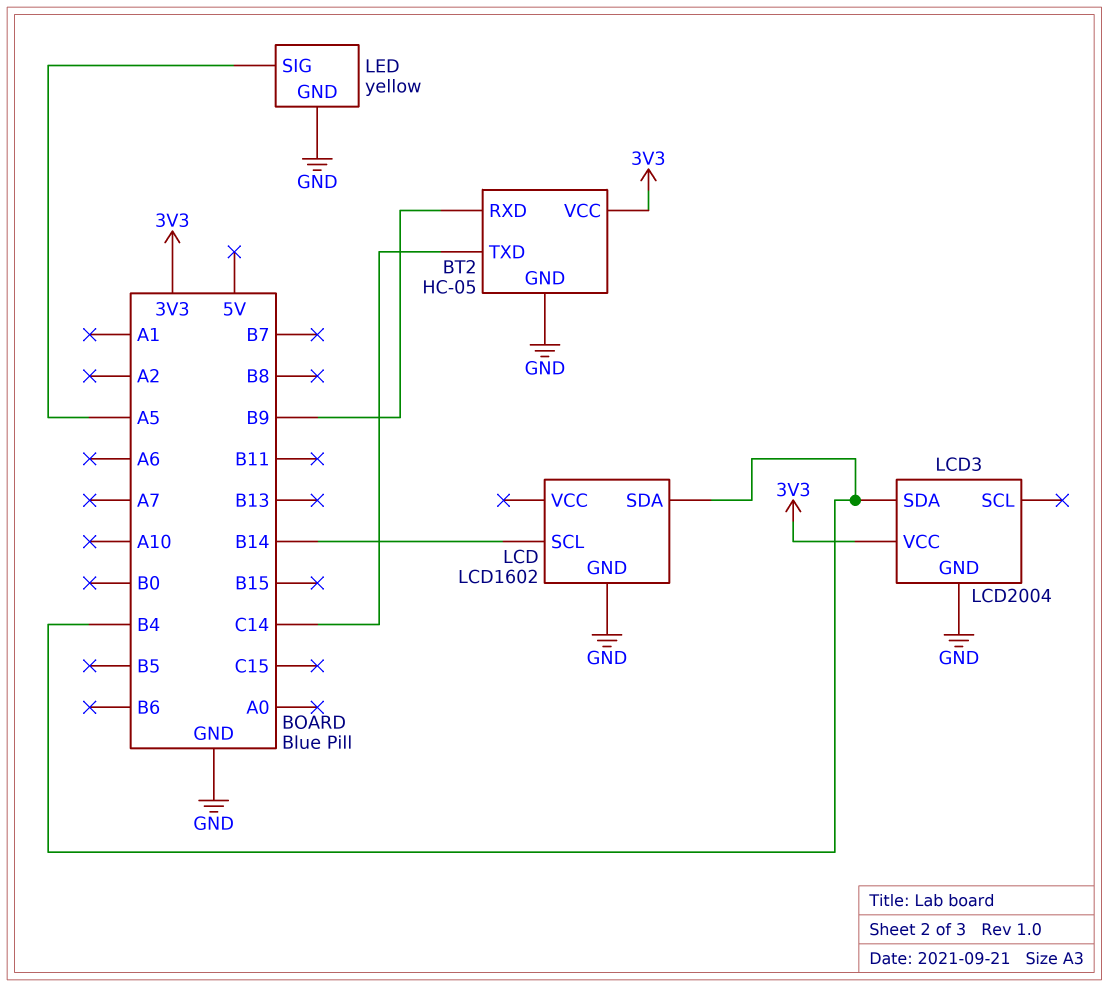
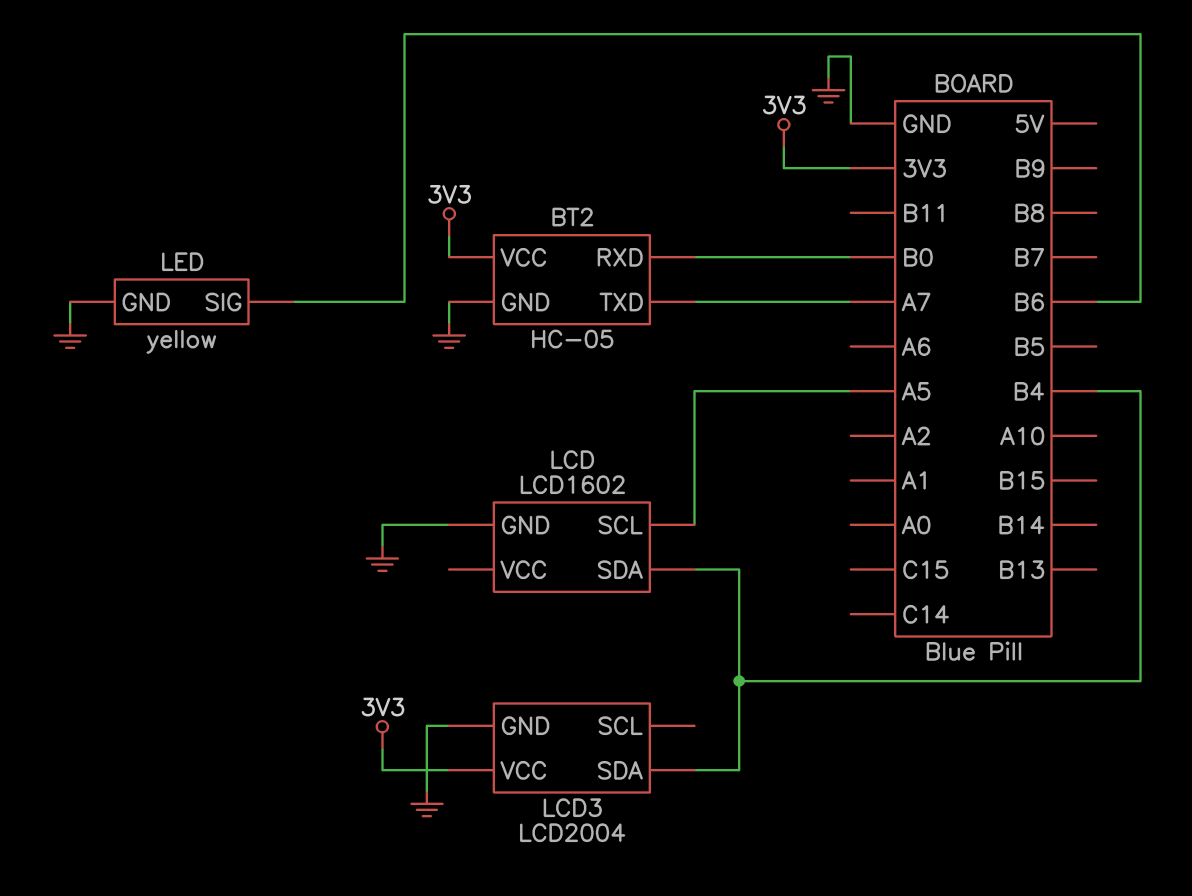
BT2 pin RXD: B9 -> B0
BT2 pin TXD: C14 -> A7
LCD pin SCL: B14 -> A5
LED pin SIG: A5 -> B6

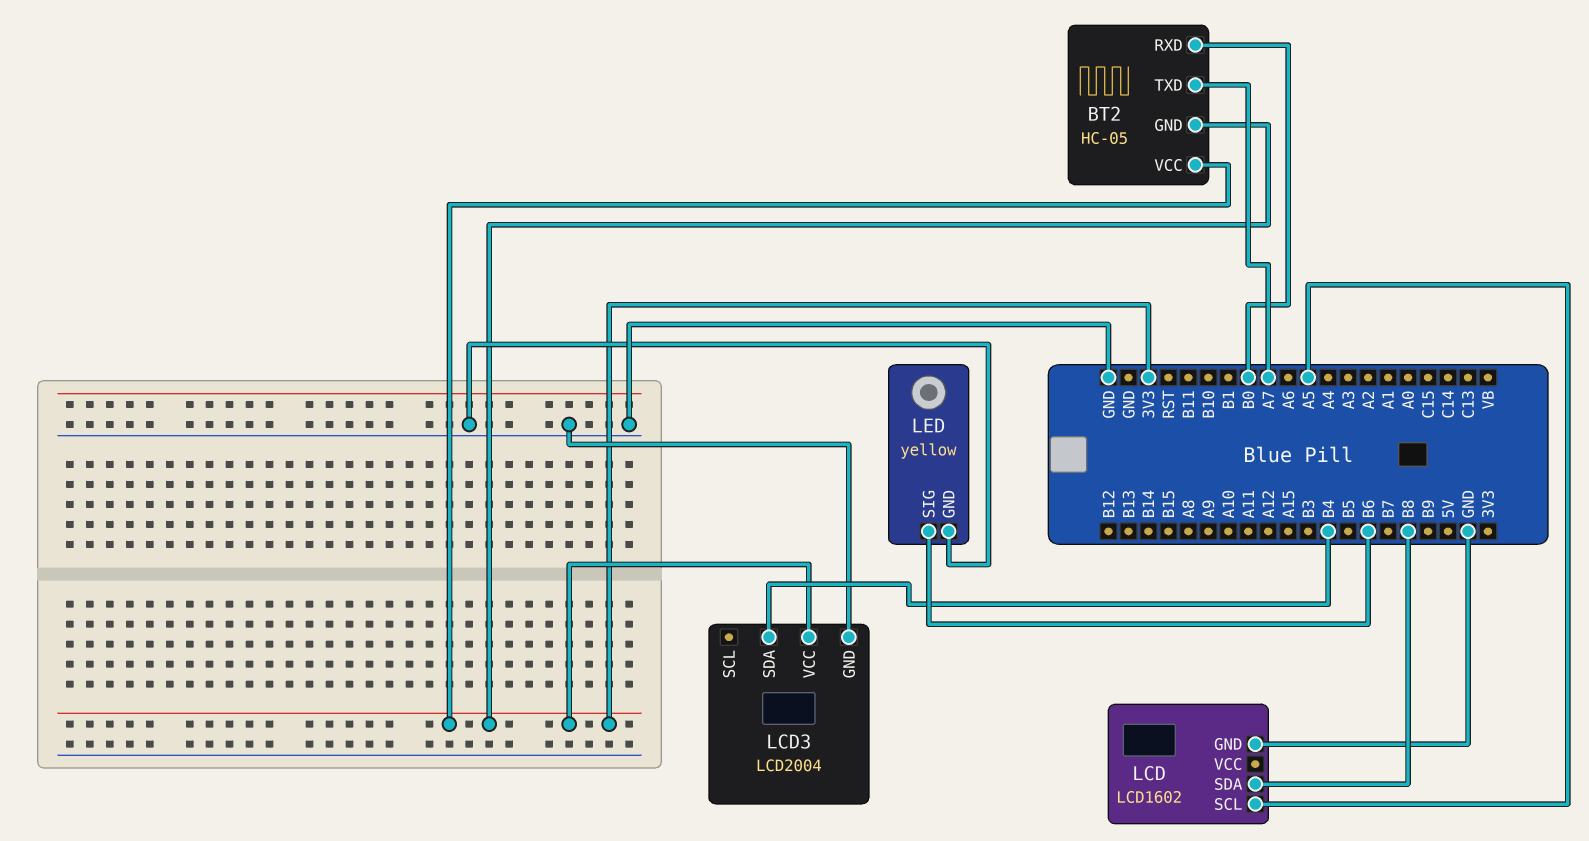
BT2 pin GND: GND -> 3V3
LCD pin SDA: B4 -> B8

